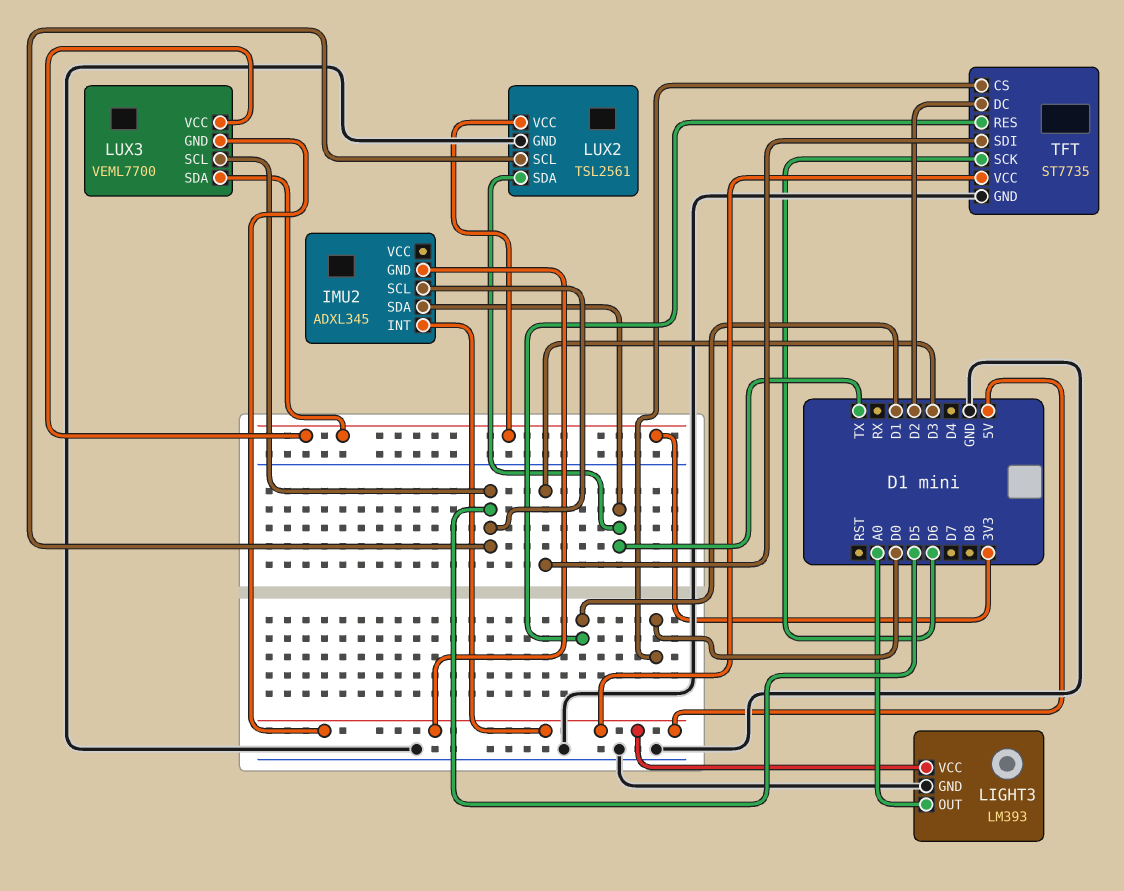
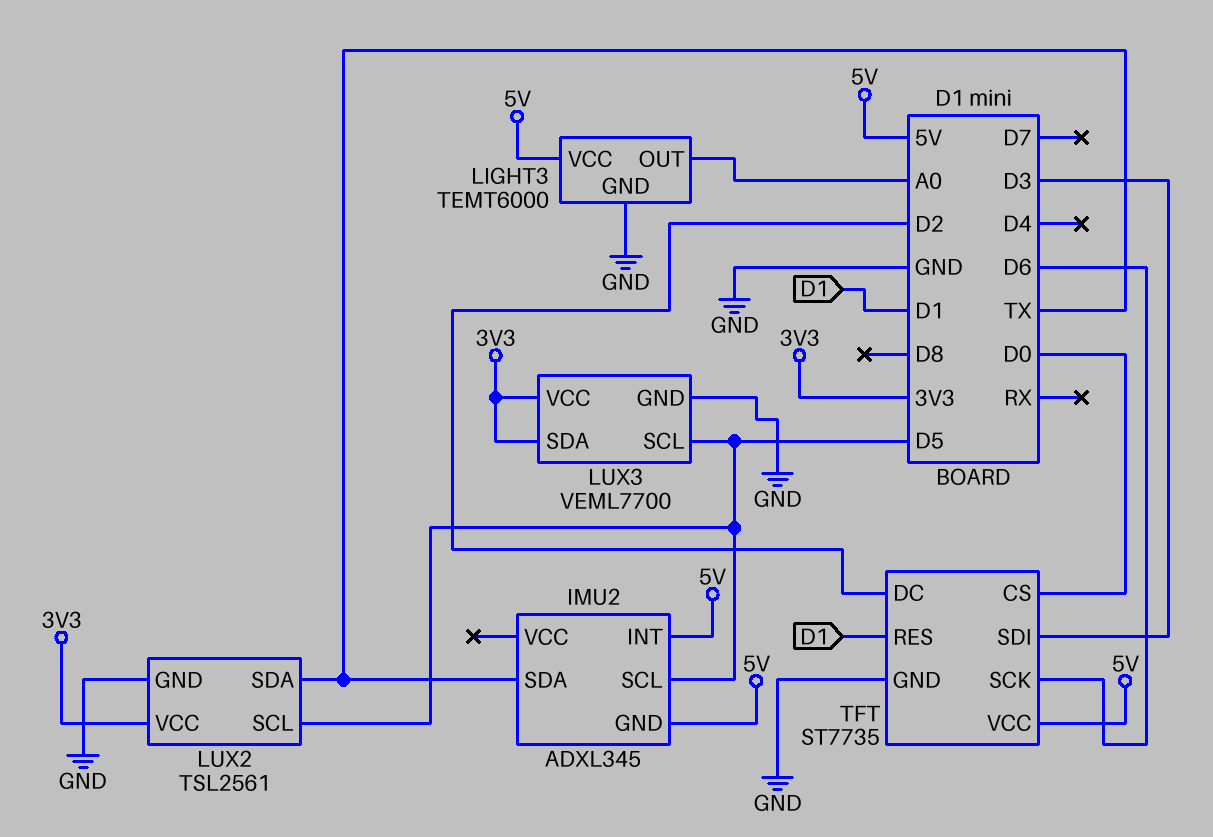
LIGHT3: LM393 -> TEMT6000
LUX3 pin GND: 5V -> GND

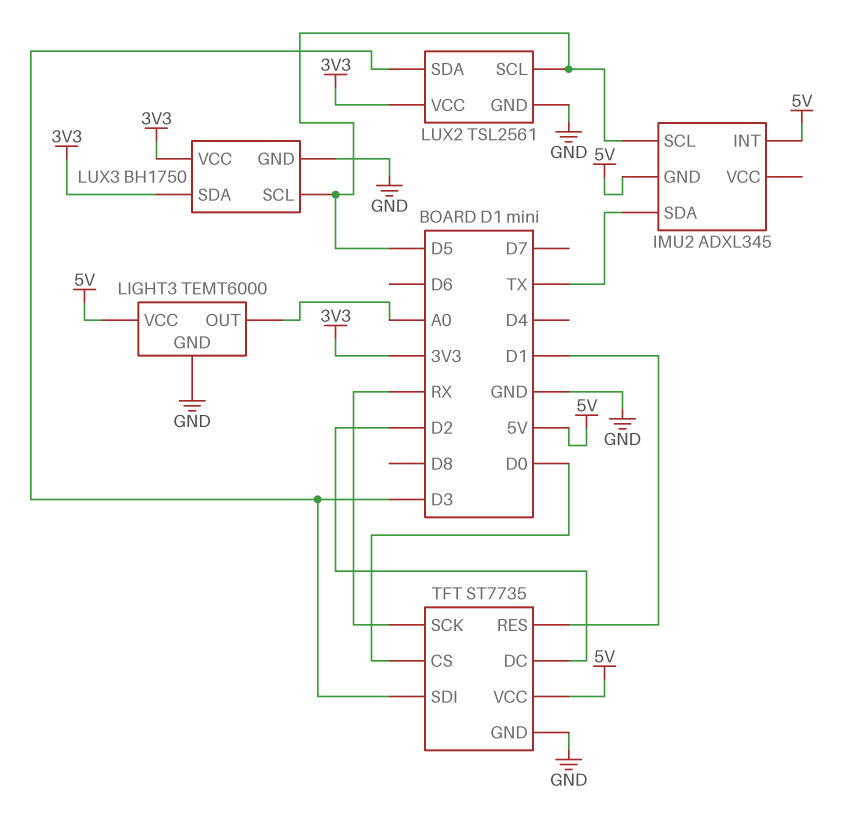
LUX2 pin SDA: TX -> D3
LUX3: VEML7700 -> BH1750
TFT pin SCK: D6 -> RX

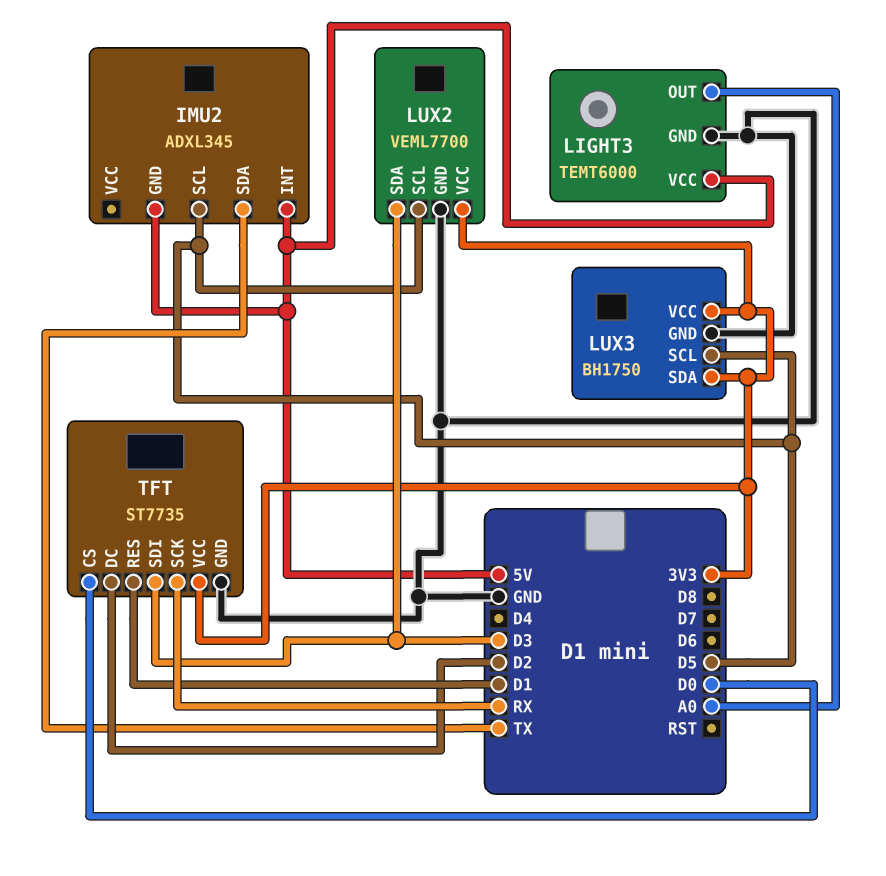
LUX2: TSL2561 -> VEML7700
TFT pin VCC: 5V -> 3V3

